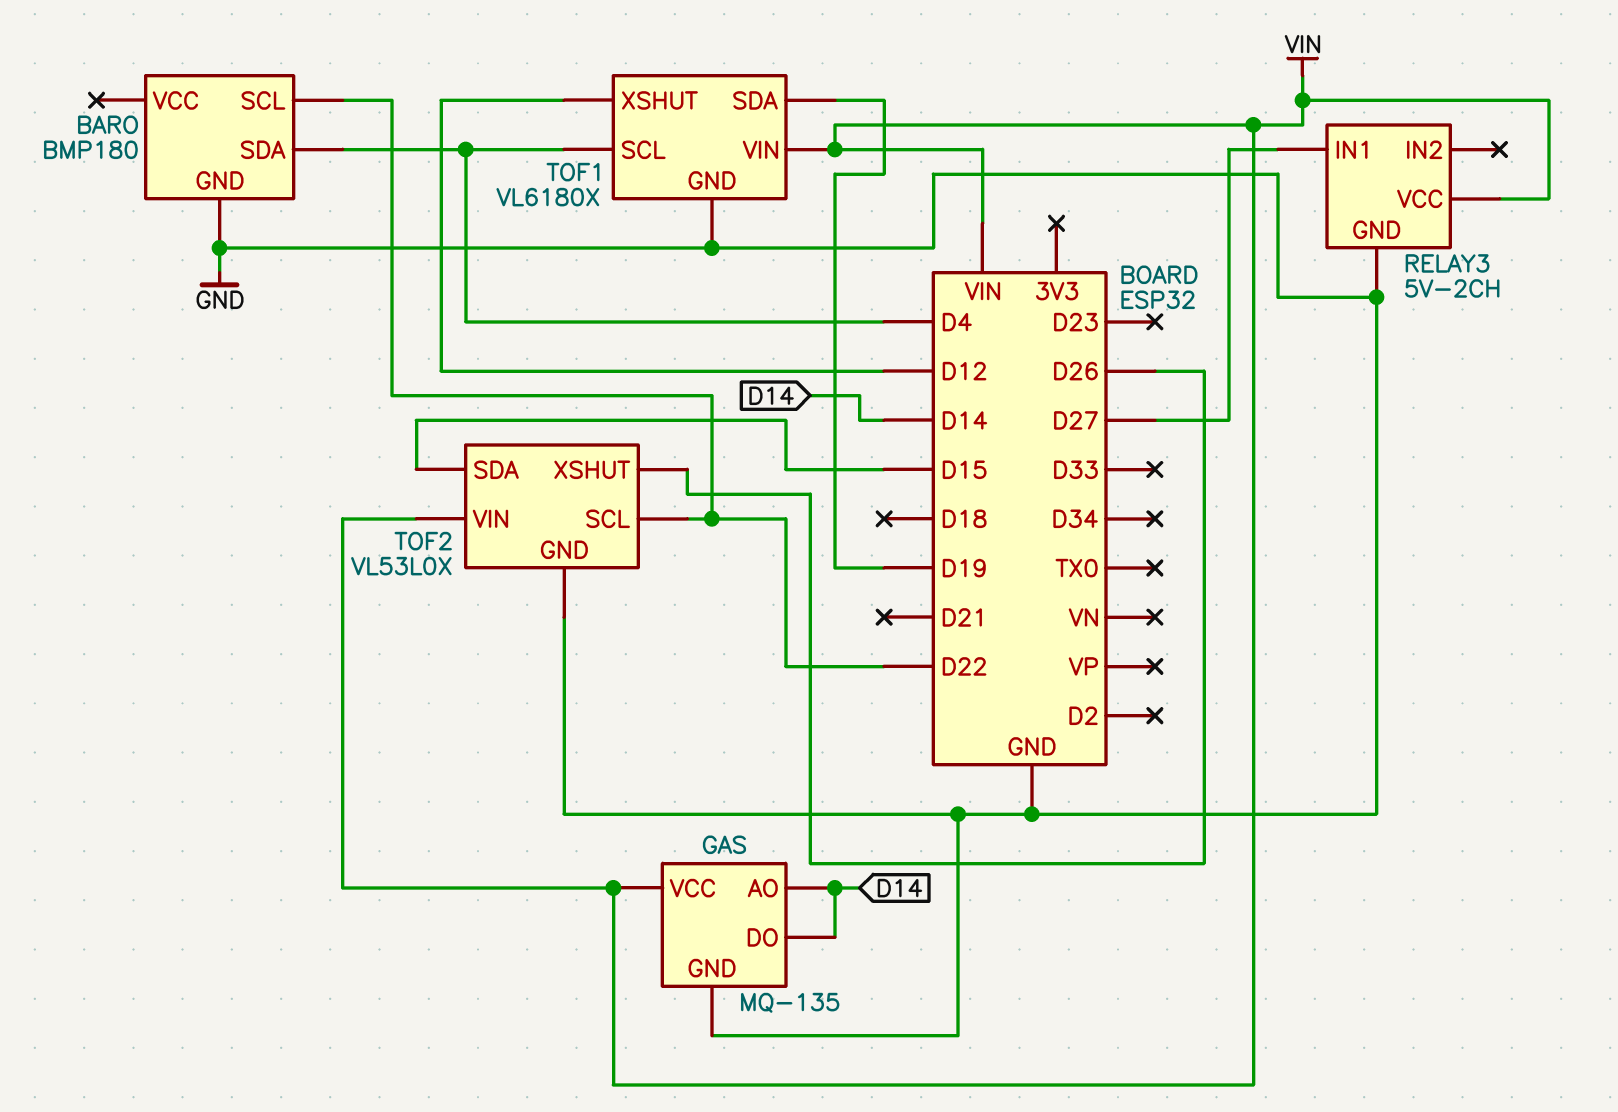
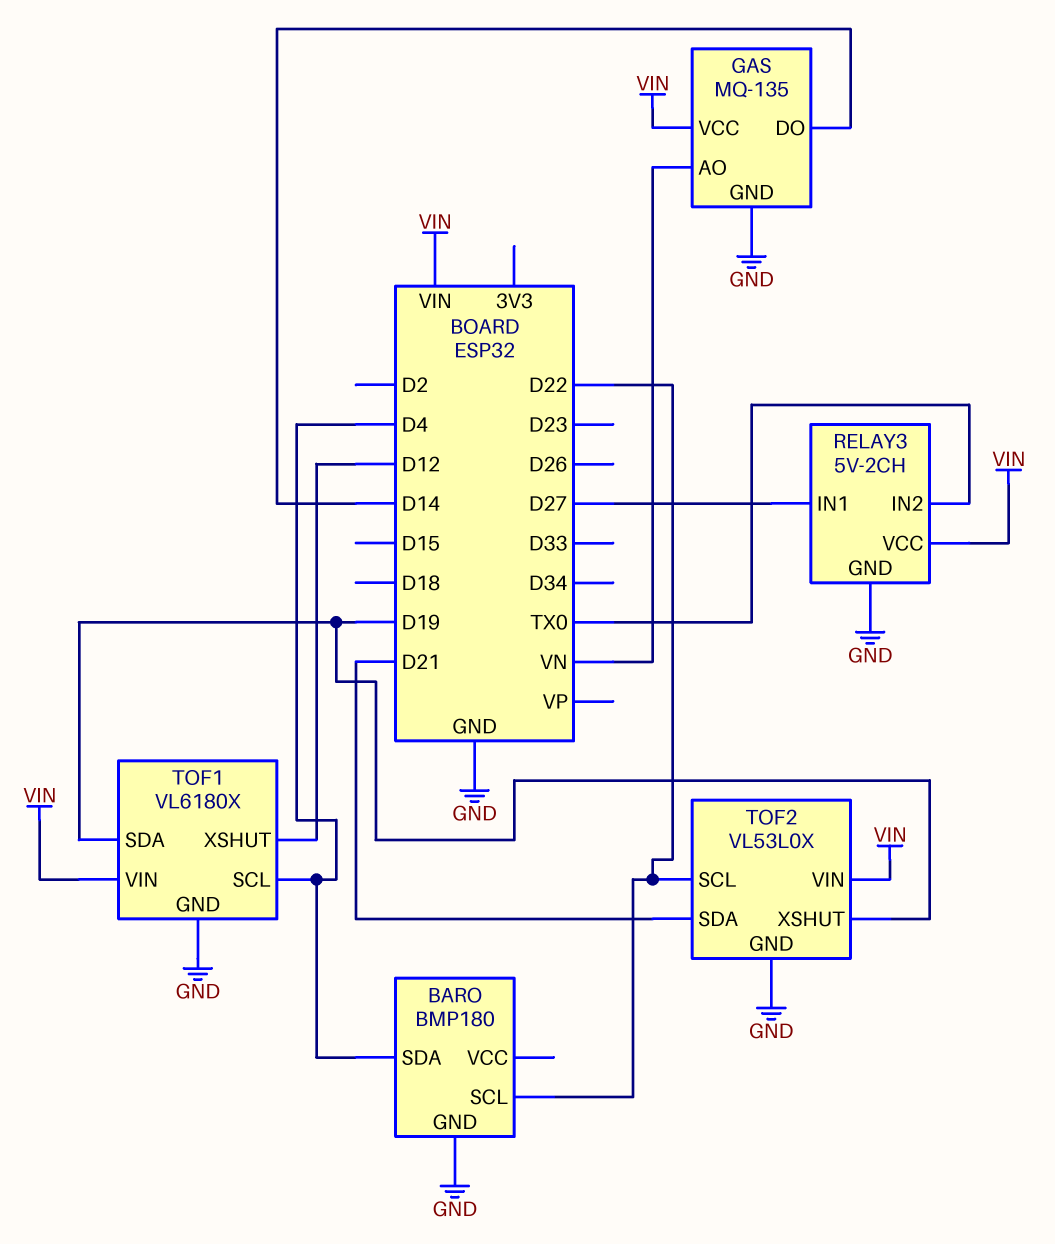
GAS pin AO: D14 -> VN
RELAY3 pin IN2: none -> TX0
TOF2 pin SDA: D15 -> D21
TOF2 pin XSHUT: D26 -> D19

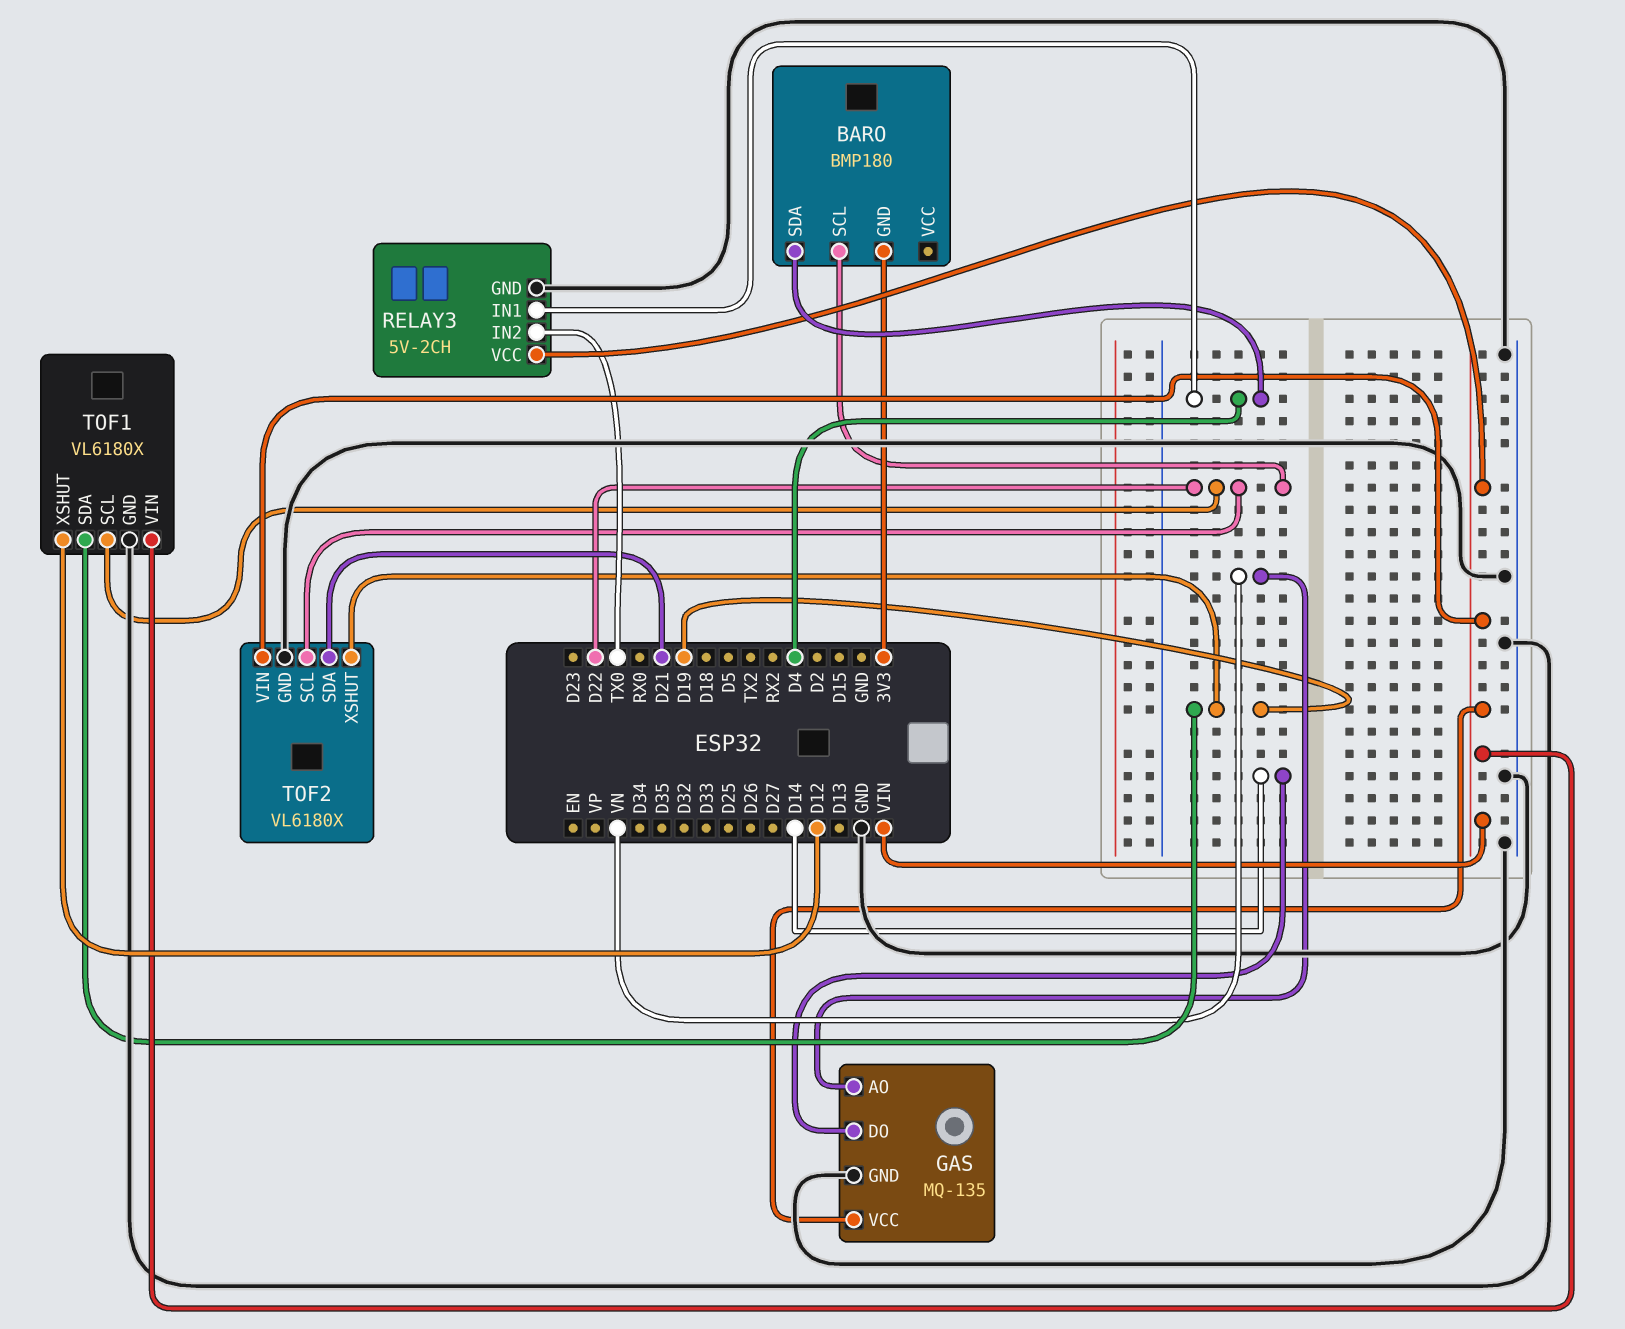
BARO pin GND: GND -> 3V3
RELAY3 pin IN1: D27 -> D4
TOF1 pin SCL: D4 -> D22
TOF2: VL53L0X -> VL6180X

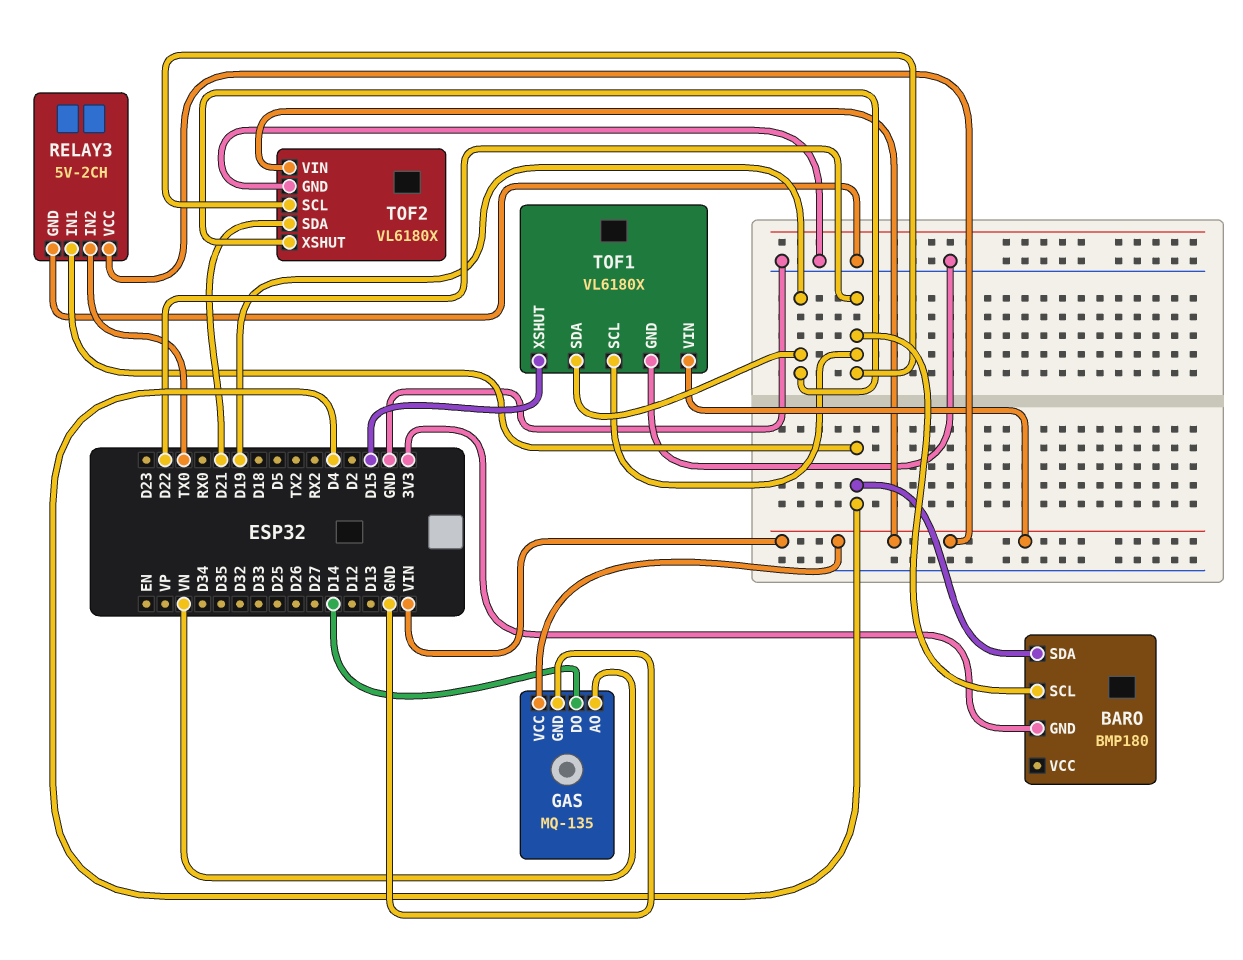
TOF1 pin XSHUT: D12 -> D15

